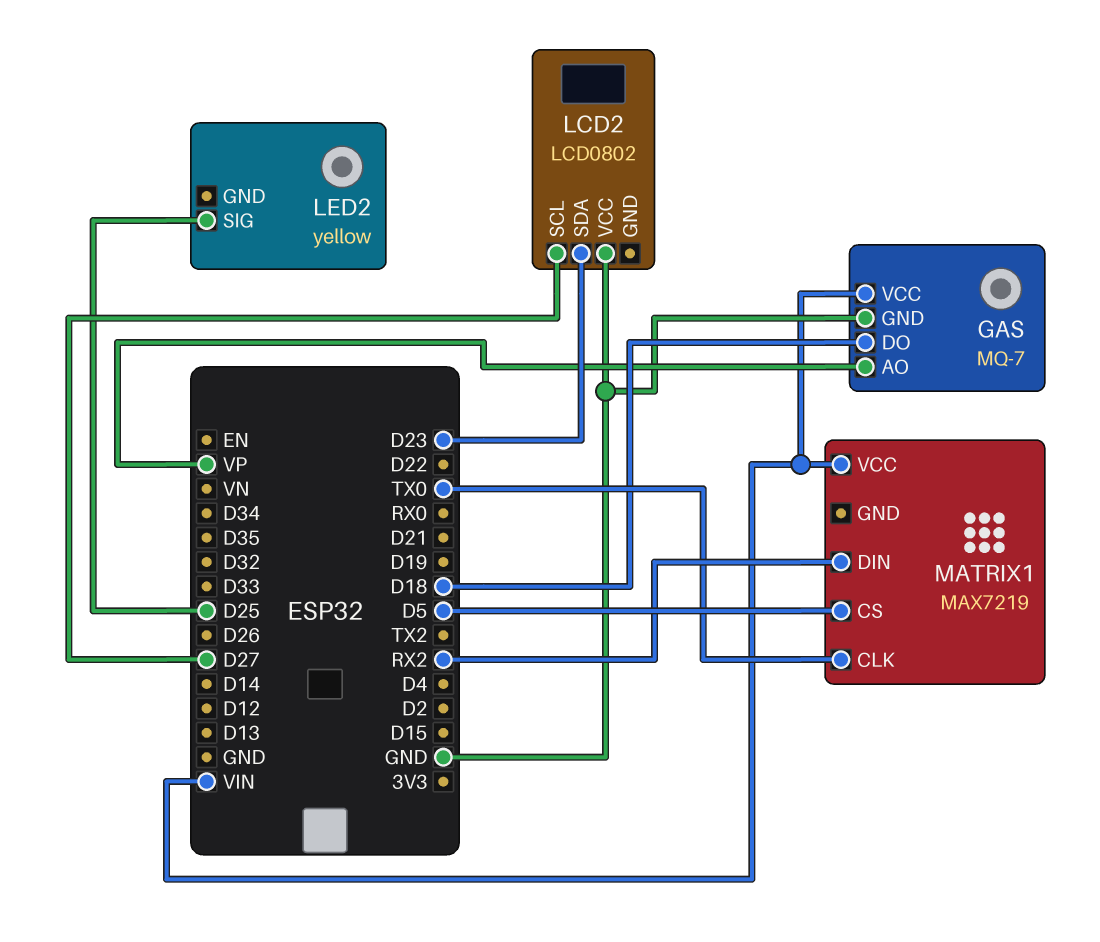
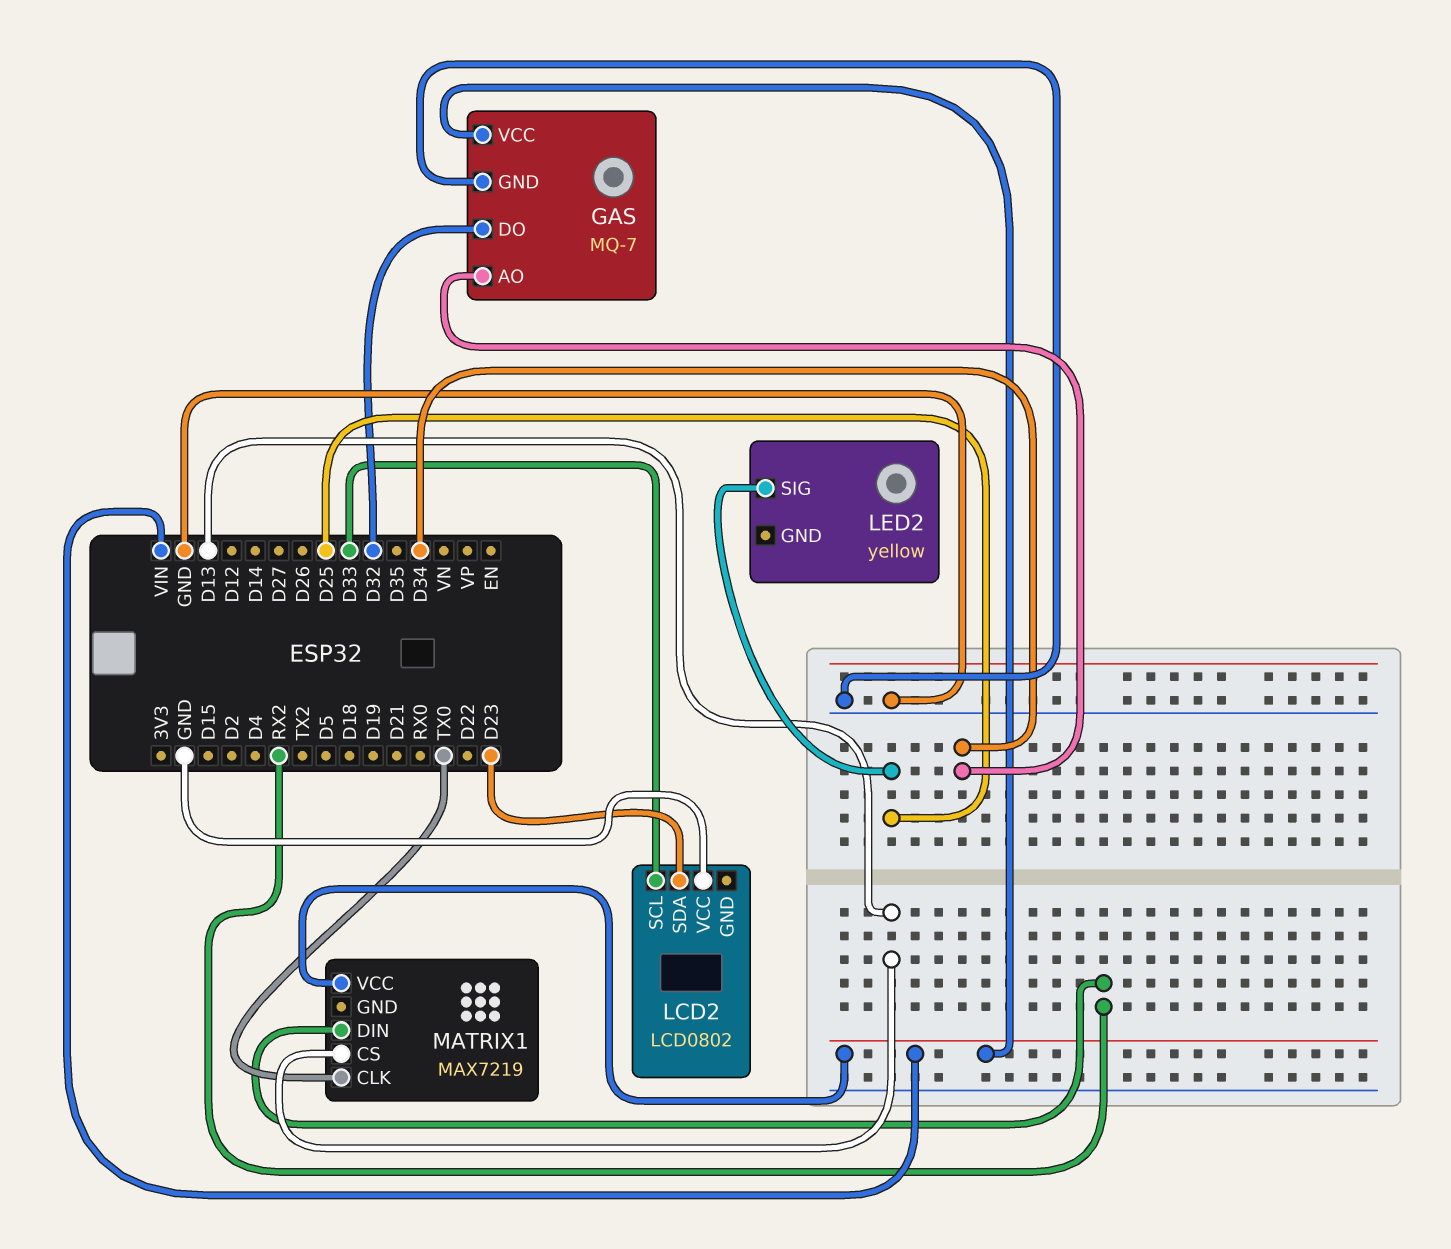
GAS pin AO: VP -> D34
GAS pin DO: D18 -> D32
LCD2 pin SCL: D27 -> D33
MATRIX1 pin CS: D5 -> D13

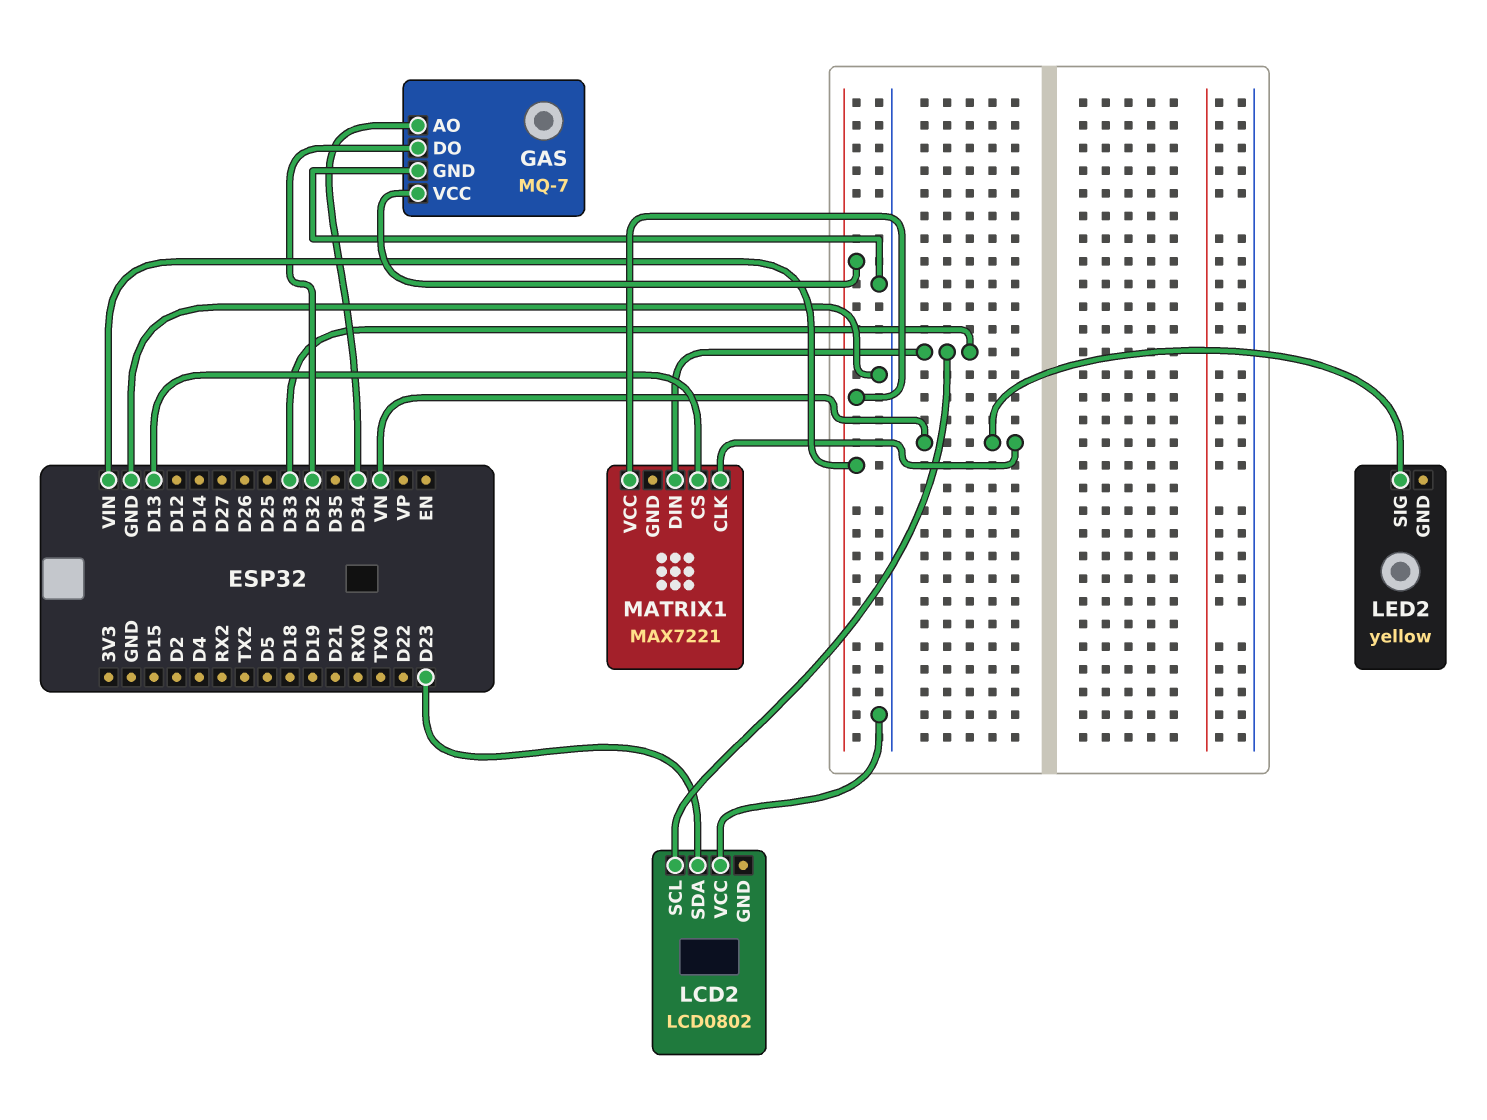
LED2 pin SIG: D25 -> VN
MATRIX1: MAX7219 -> MAX7221
MATRIX1 pin CLK: TX0 -> VN
MATRIX1 pin DIN: RX2 -> D33

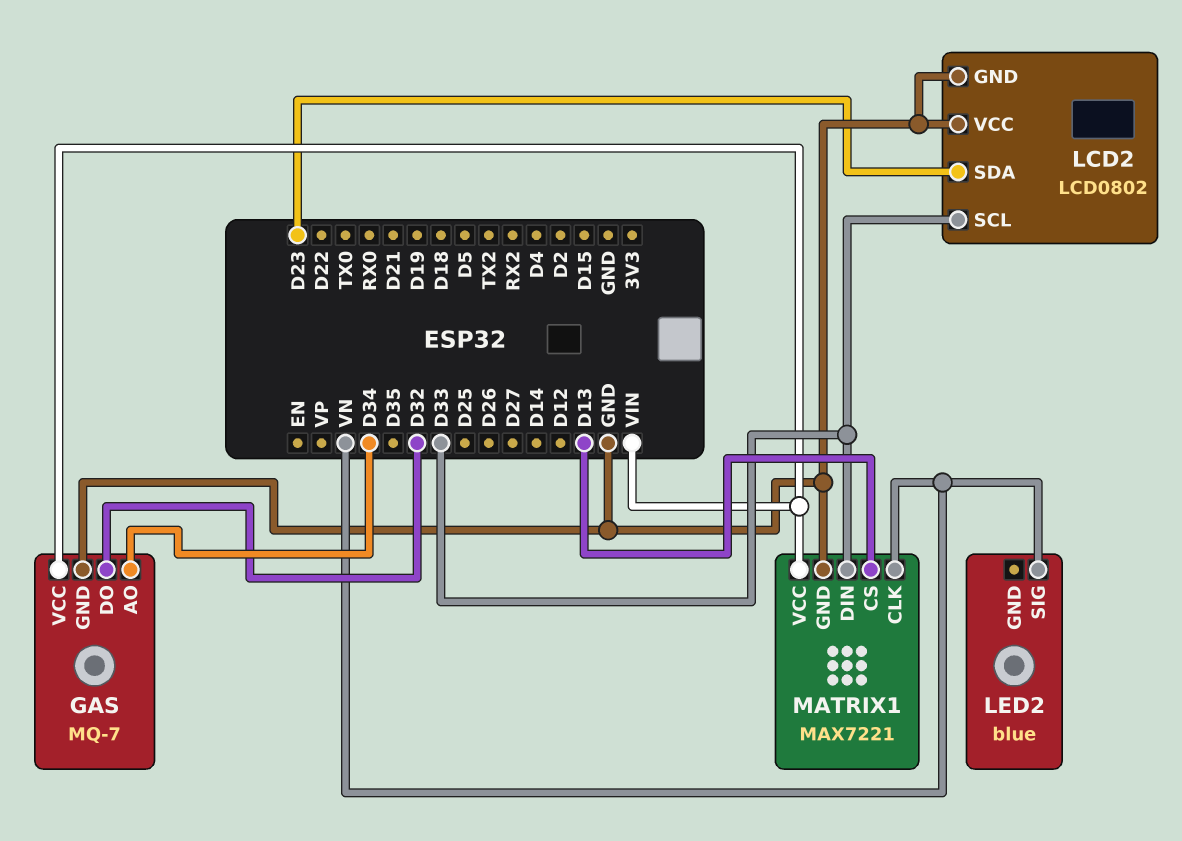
LCD2 pin GND: none -> GND
LED2: yellow -> blue
MATRIX1 pin GND: none -> GND

